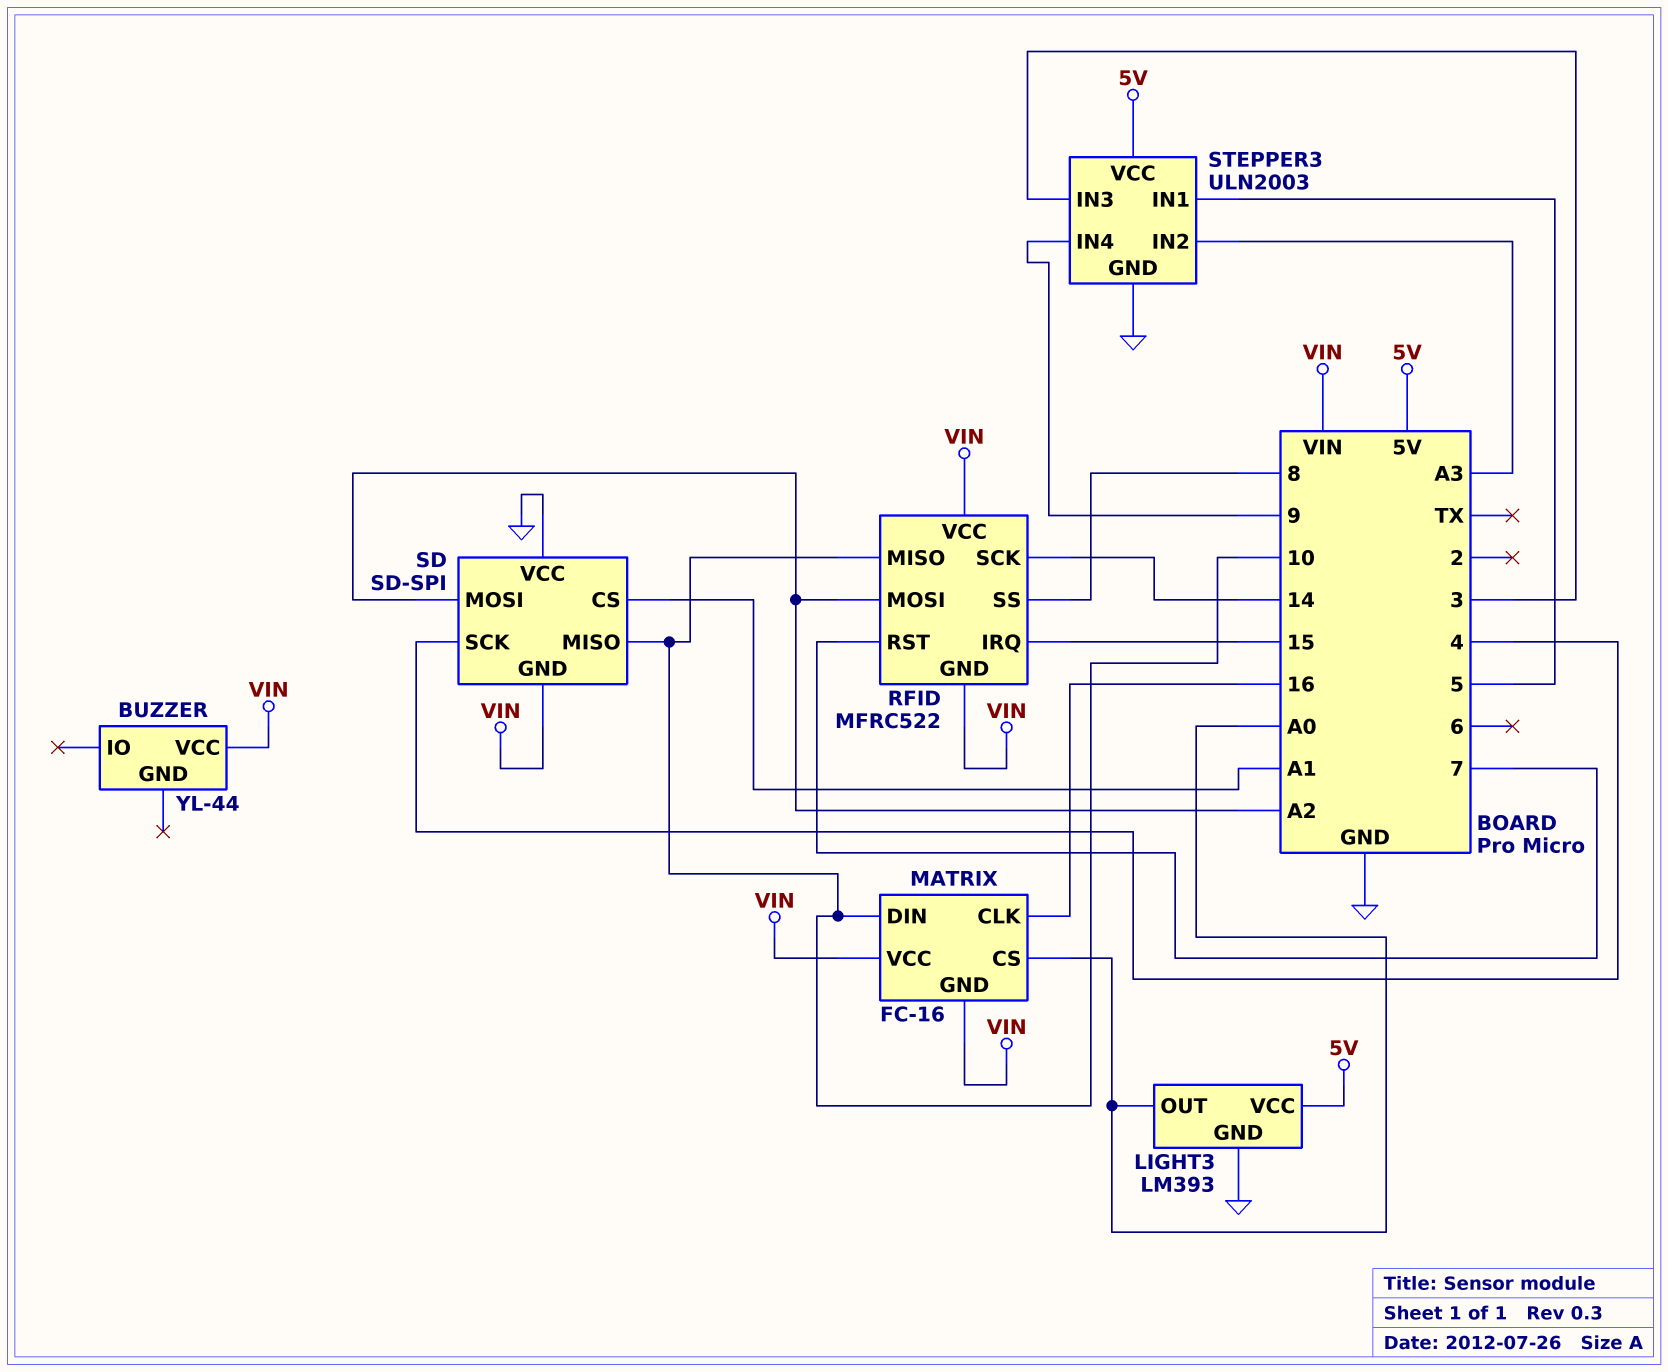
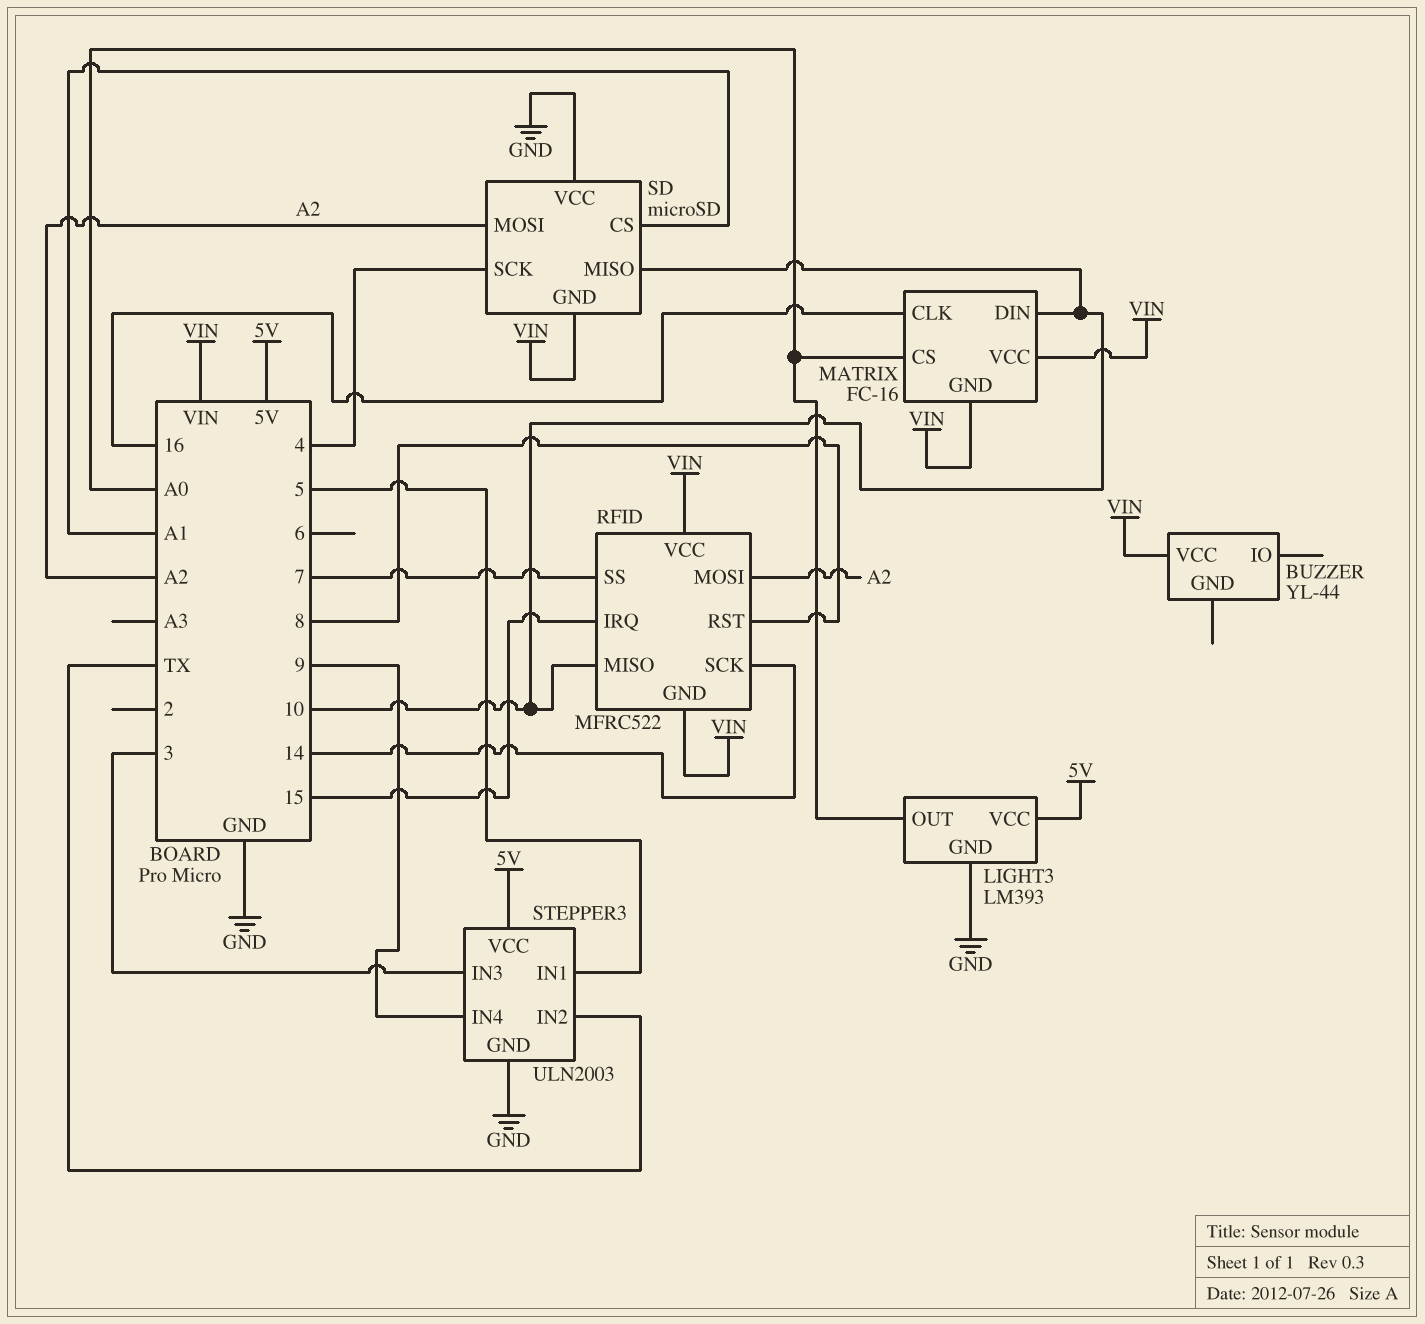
RFID pin RST: 7 -> 8
RFID pin SS: 8 -> 7
SD: SD-SPI -> microSD
STEPPER3 pin IN2: A3 -> TX

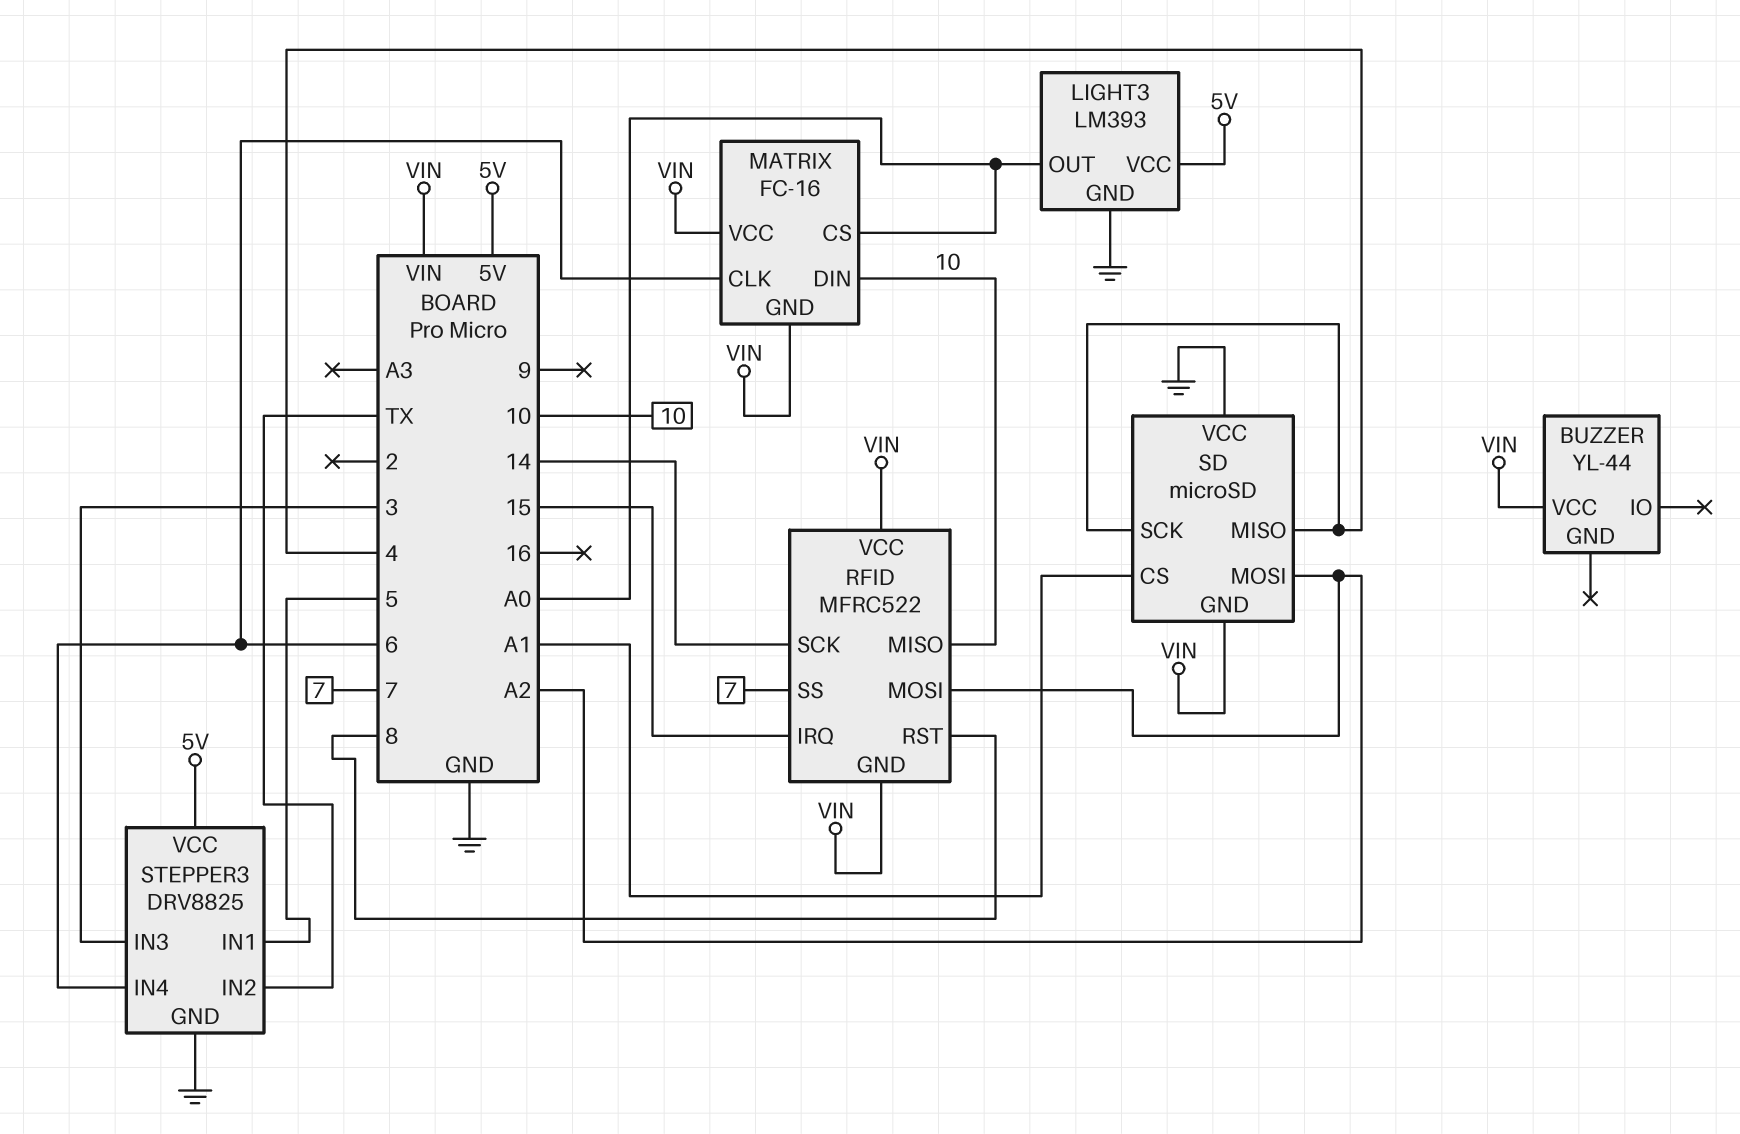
MATRIX pin CLK: 16 -> 6
SD pin MISO: 10 -> 4
STEPPER3: ULN2003 -> DRV8825
STEPPER3 pin IN4: 9 -> 6

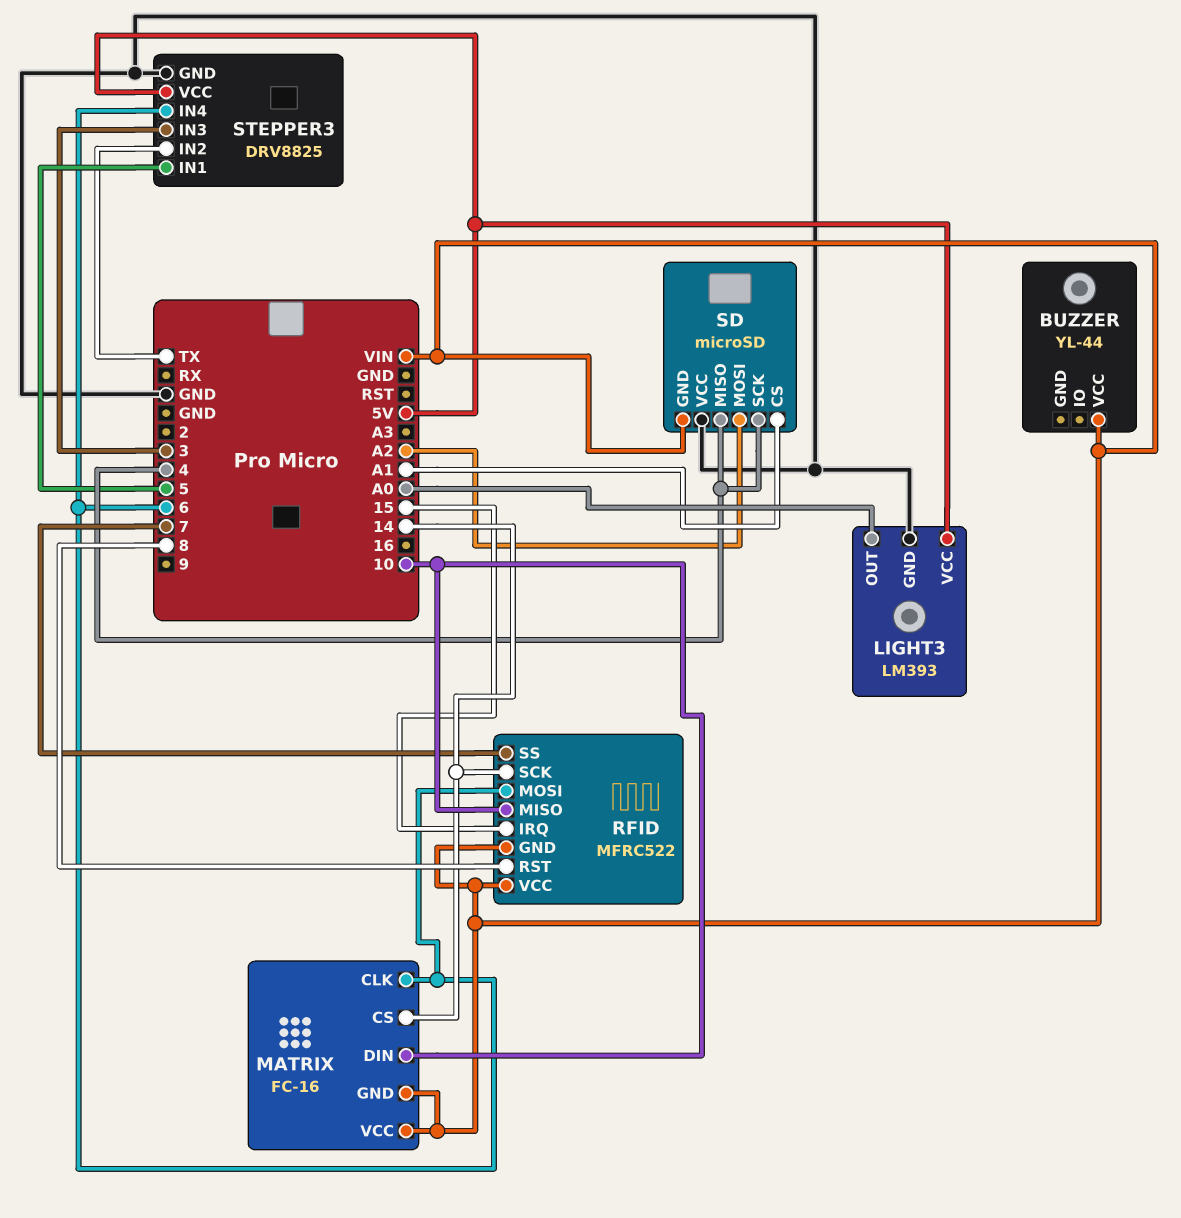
MATRIX pin CS: A0 -> 14
RFID pin MOSI: A2 -> 6

